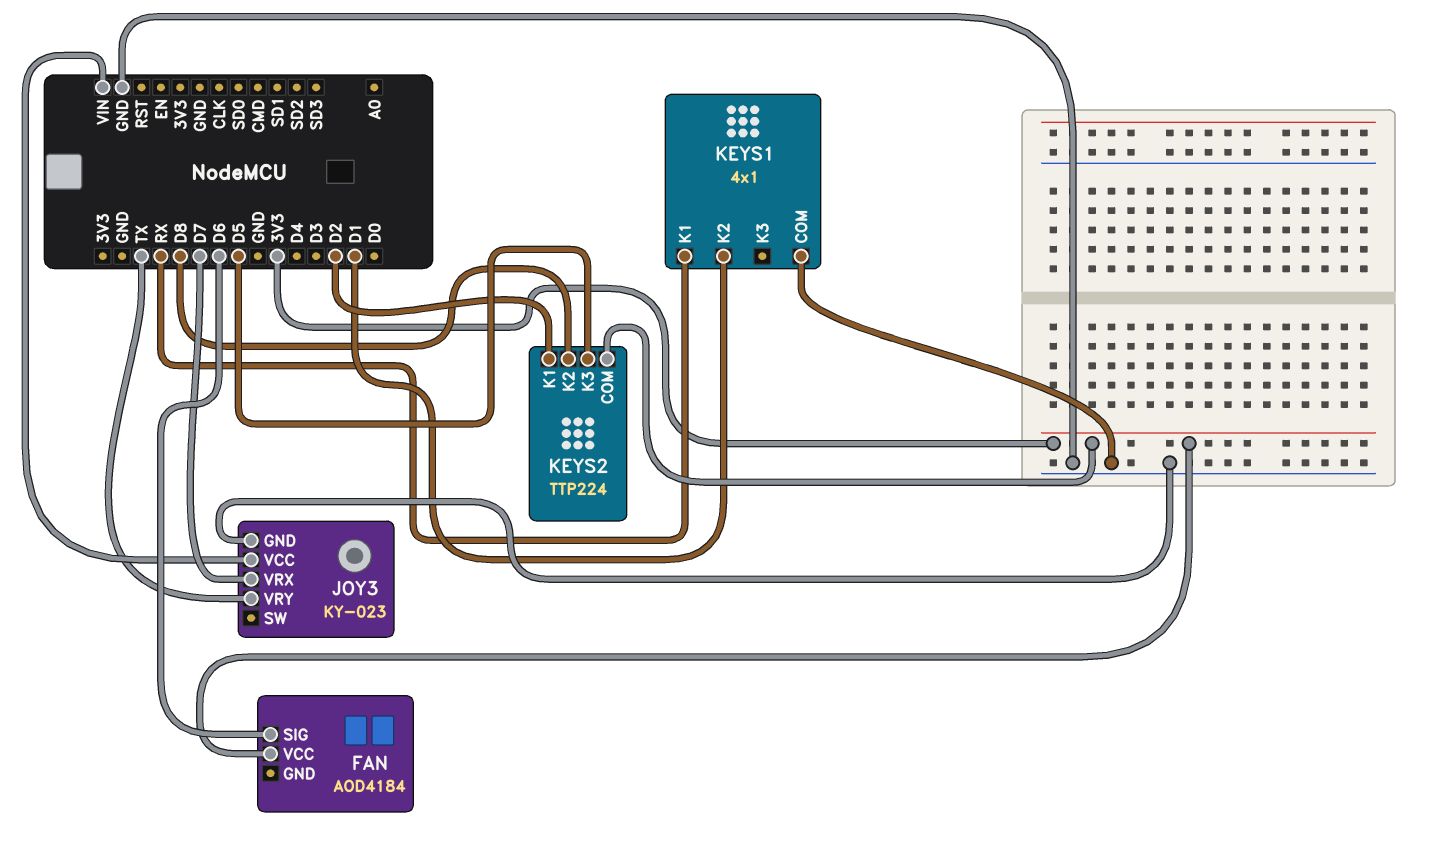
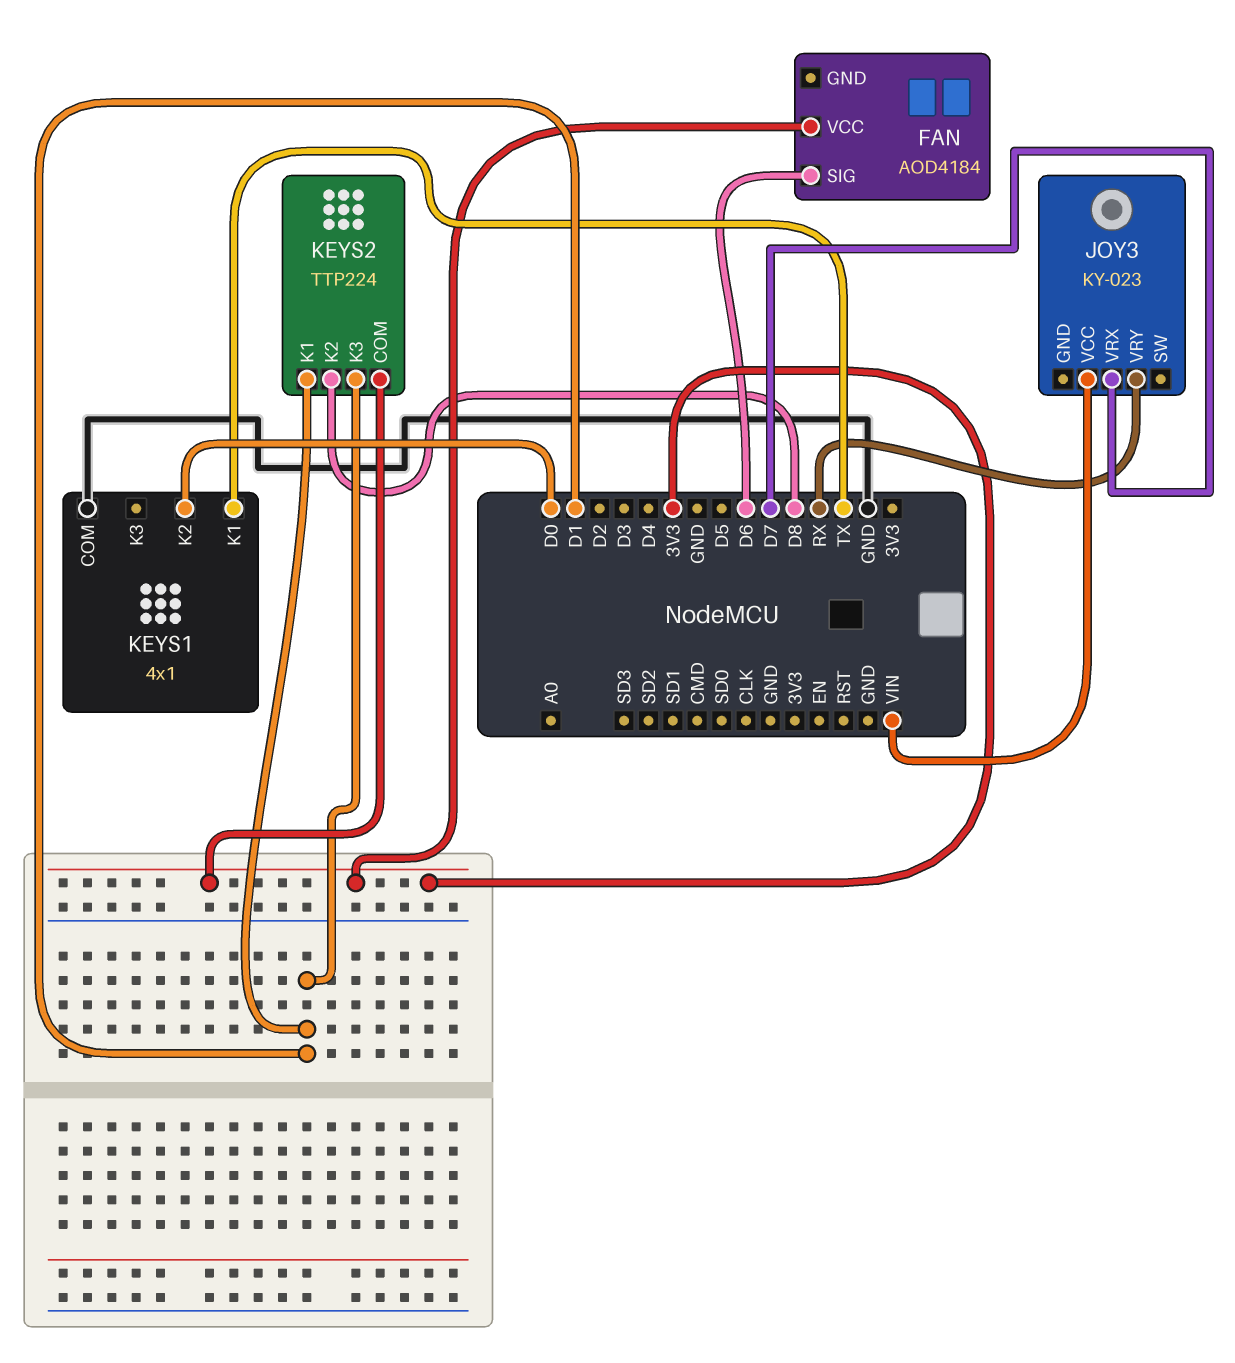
JOY3 pin GND: GND -> none
JOY3 pin VRY: TX -> RX
KEYS1 pin K1: RX -> TX
KEYS1 pin K2: D1 -> D0
KEYS2 pin K1: D2 -> D1
KEYS2 pin K3: D5 -> D1

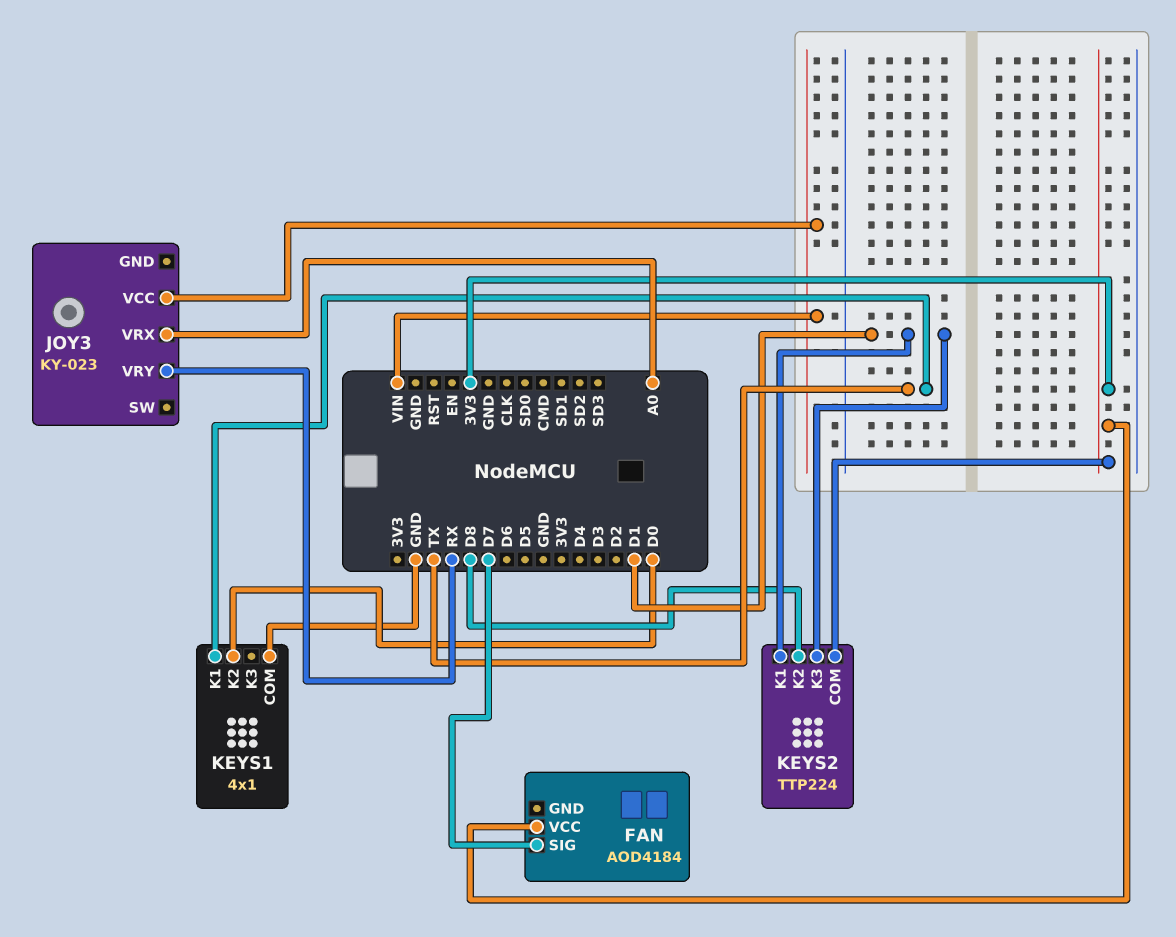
FAN pin SIG: D6 -> D7
JOY3 pin VRX: D7 -> A0

